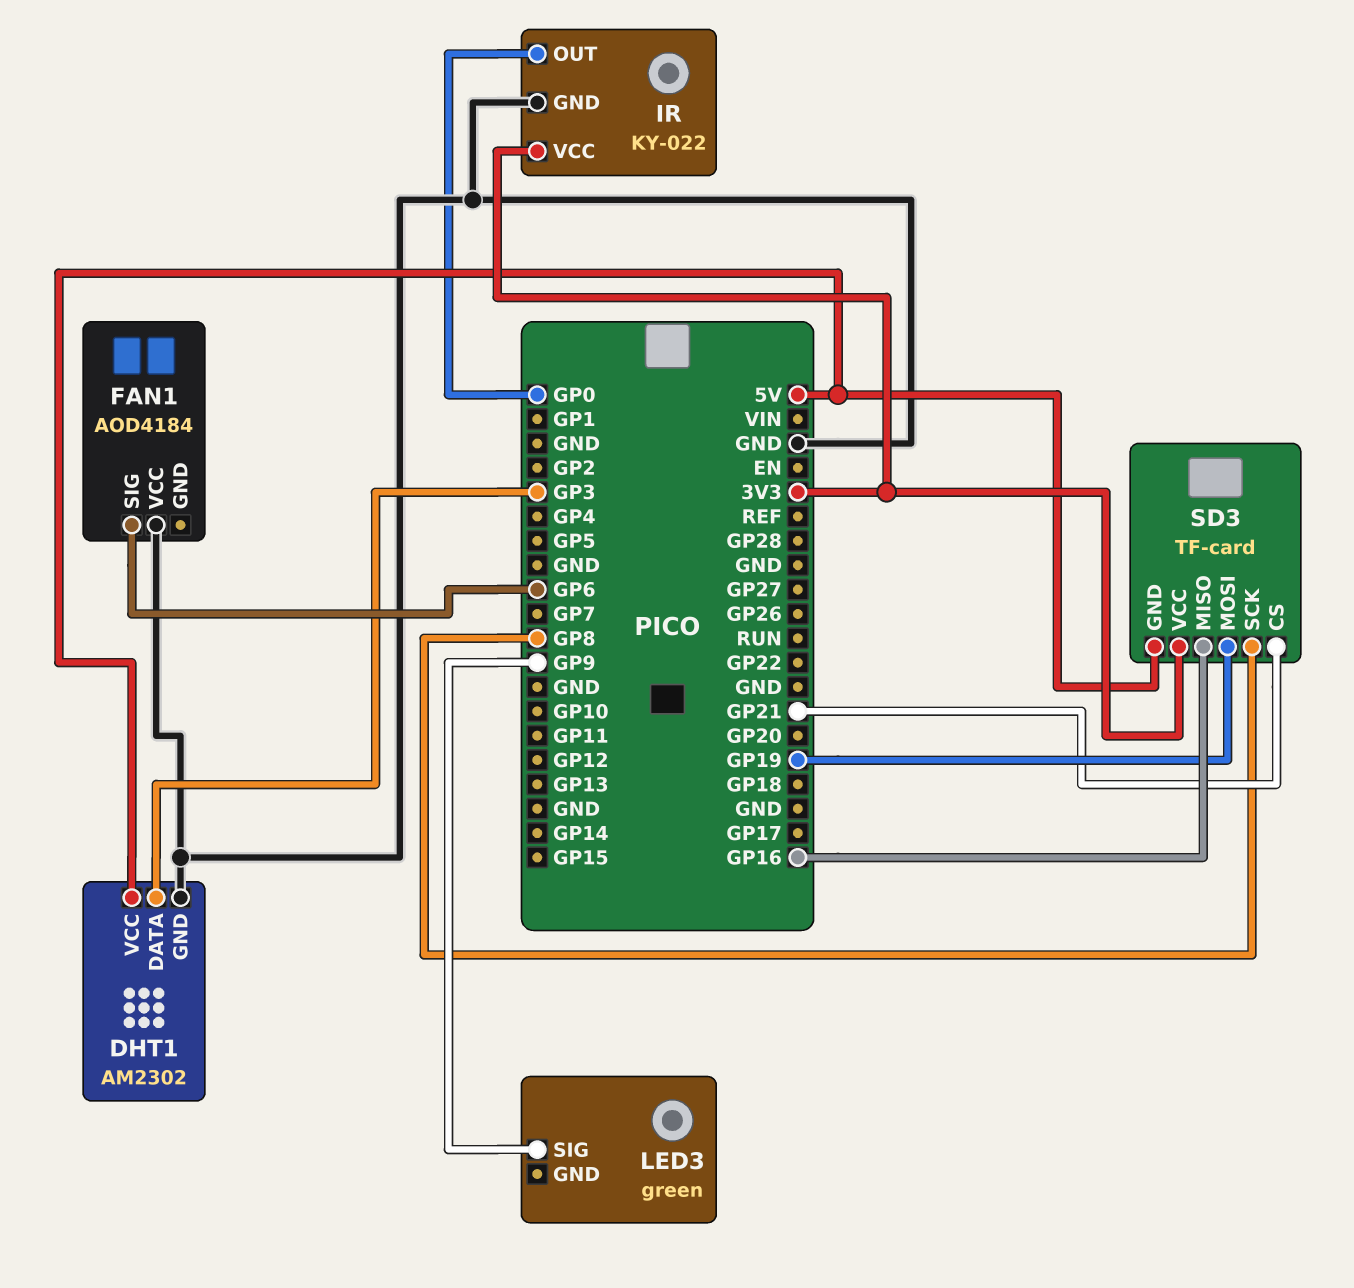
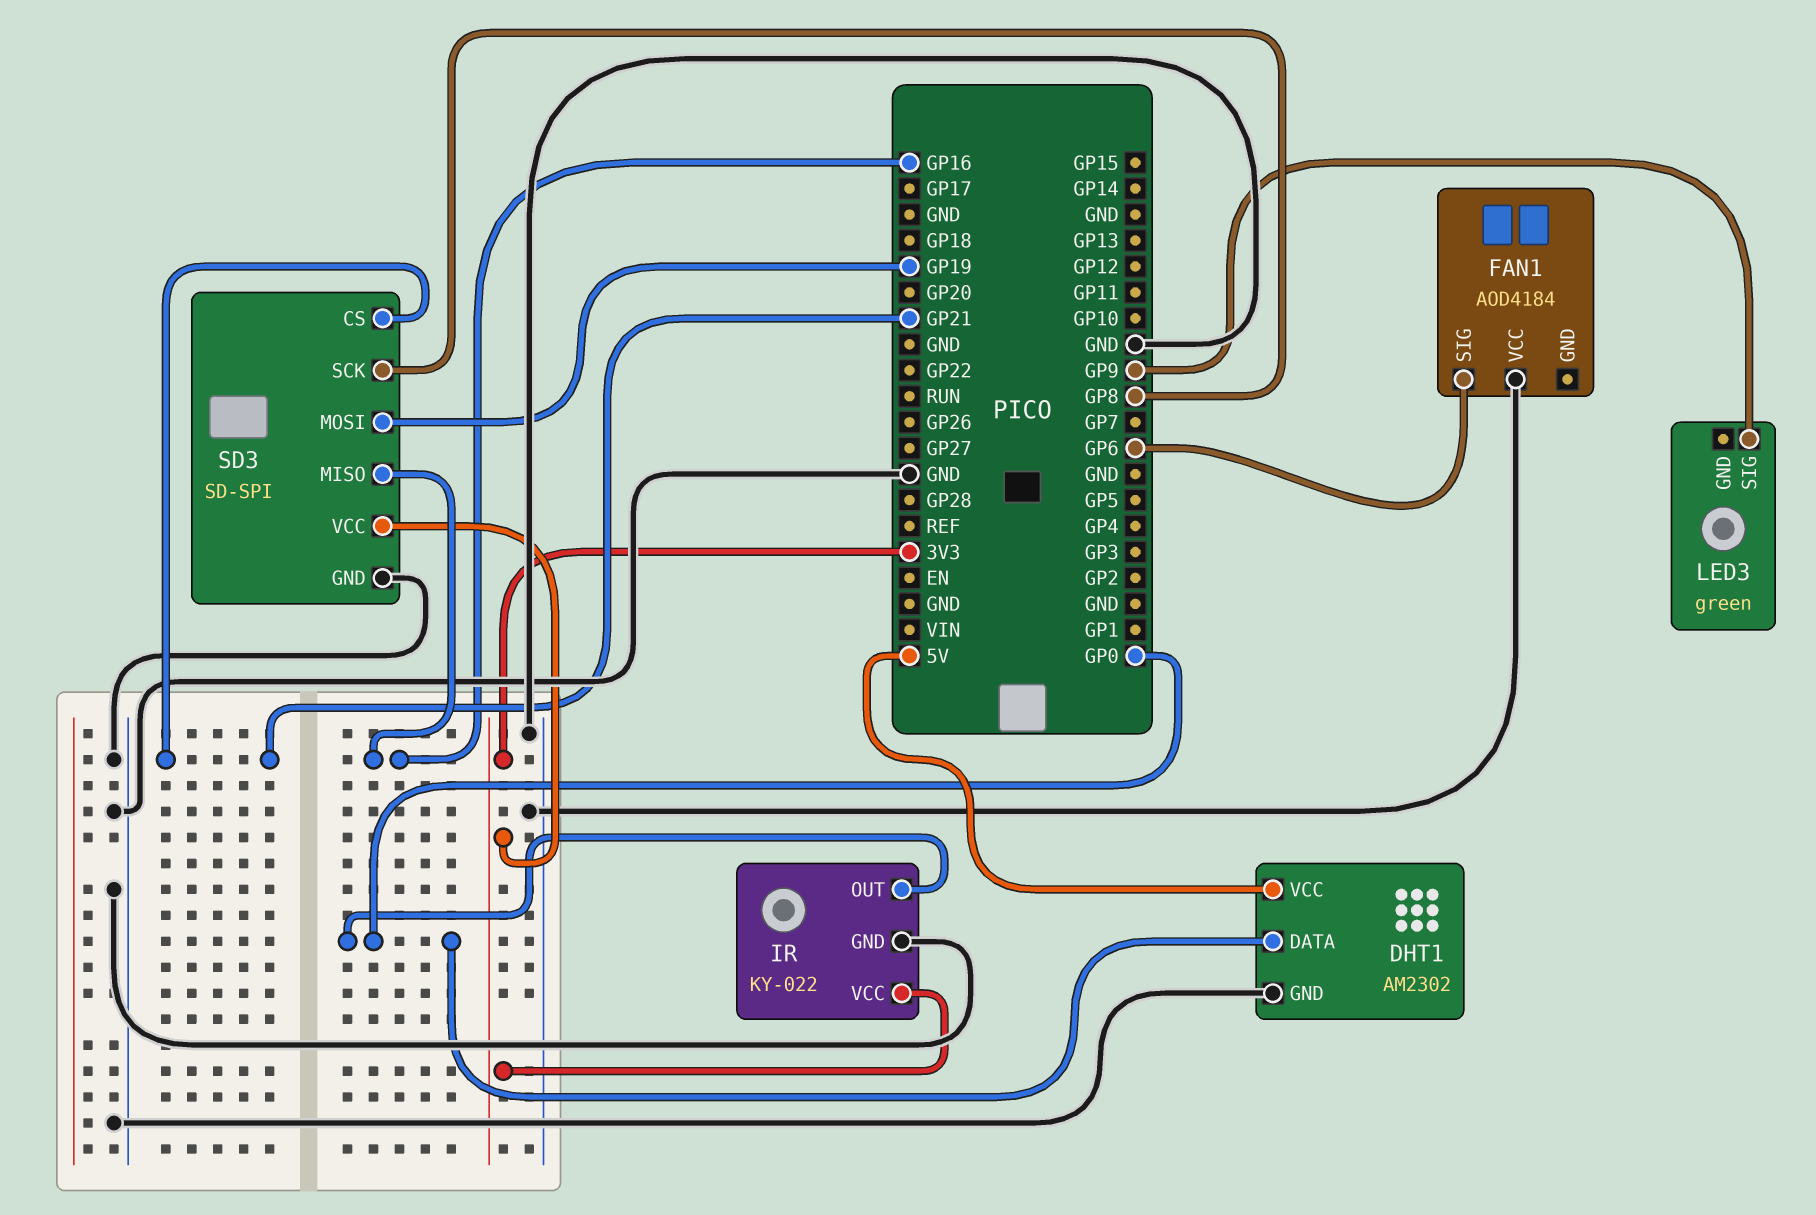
DHT1 pin DATA: GP3 -> GP0
SD3: TF-card -> SD-SPI
SD3 pin GND: 5V -> GND

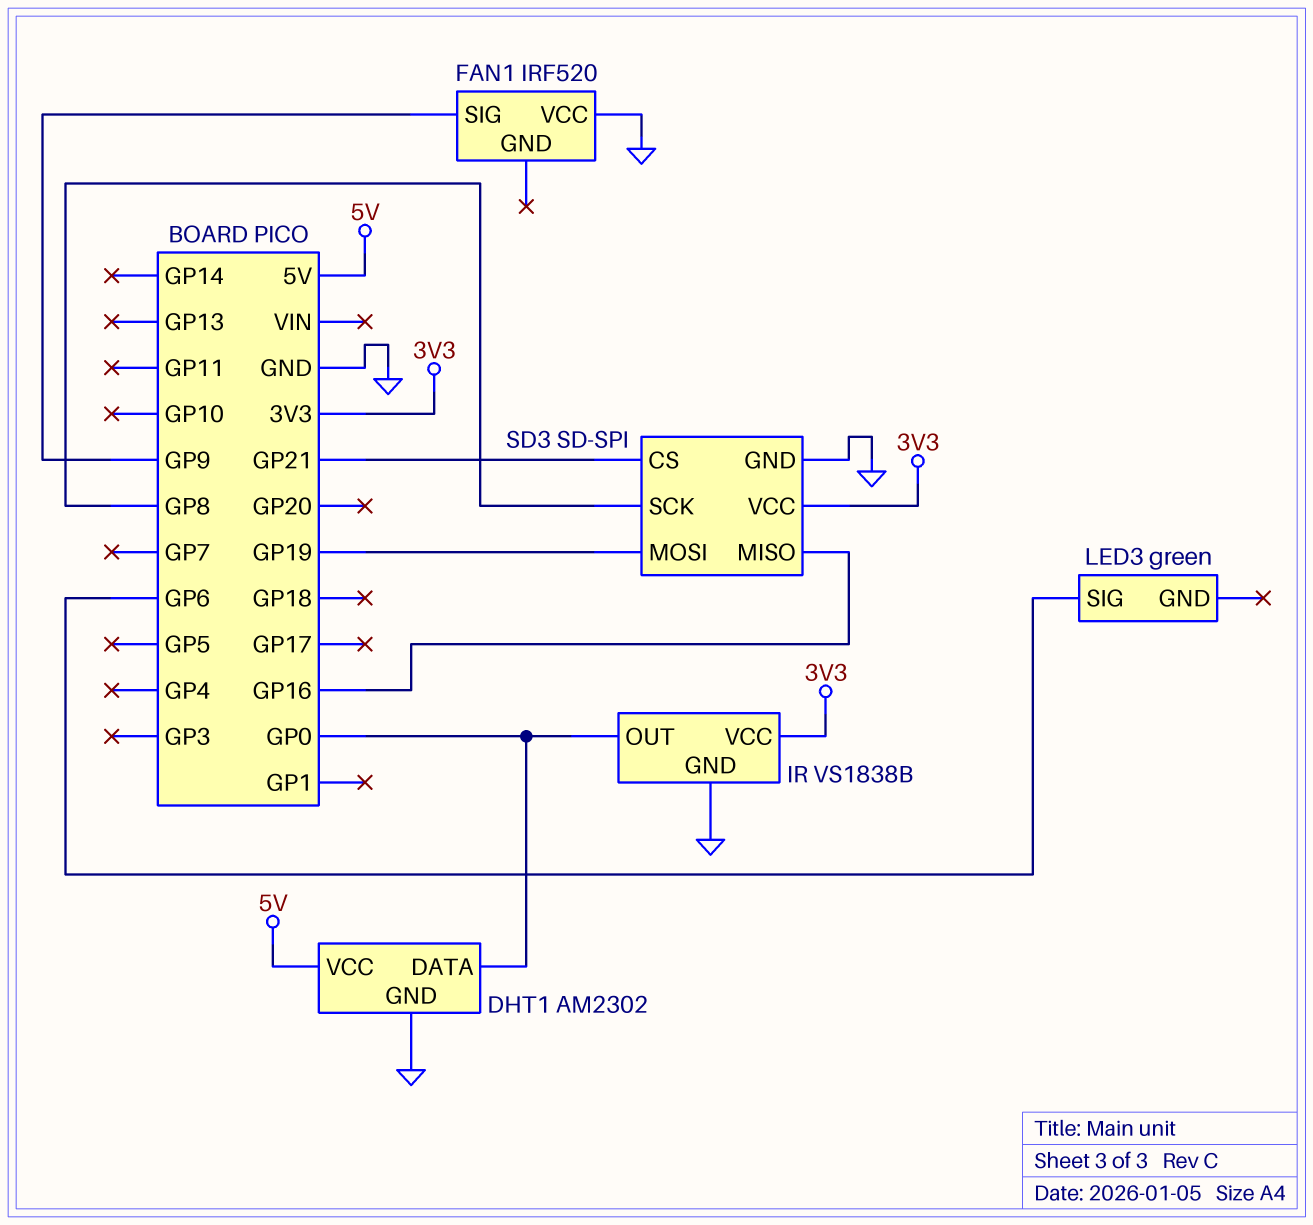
FAN1: AOD4184 -> IRF520
FAN1 pin SIG: GP6 -> GP9
IR: KY-022 -> VS1838B
LED3 pin SIG: GP9 -> GP6

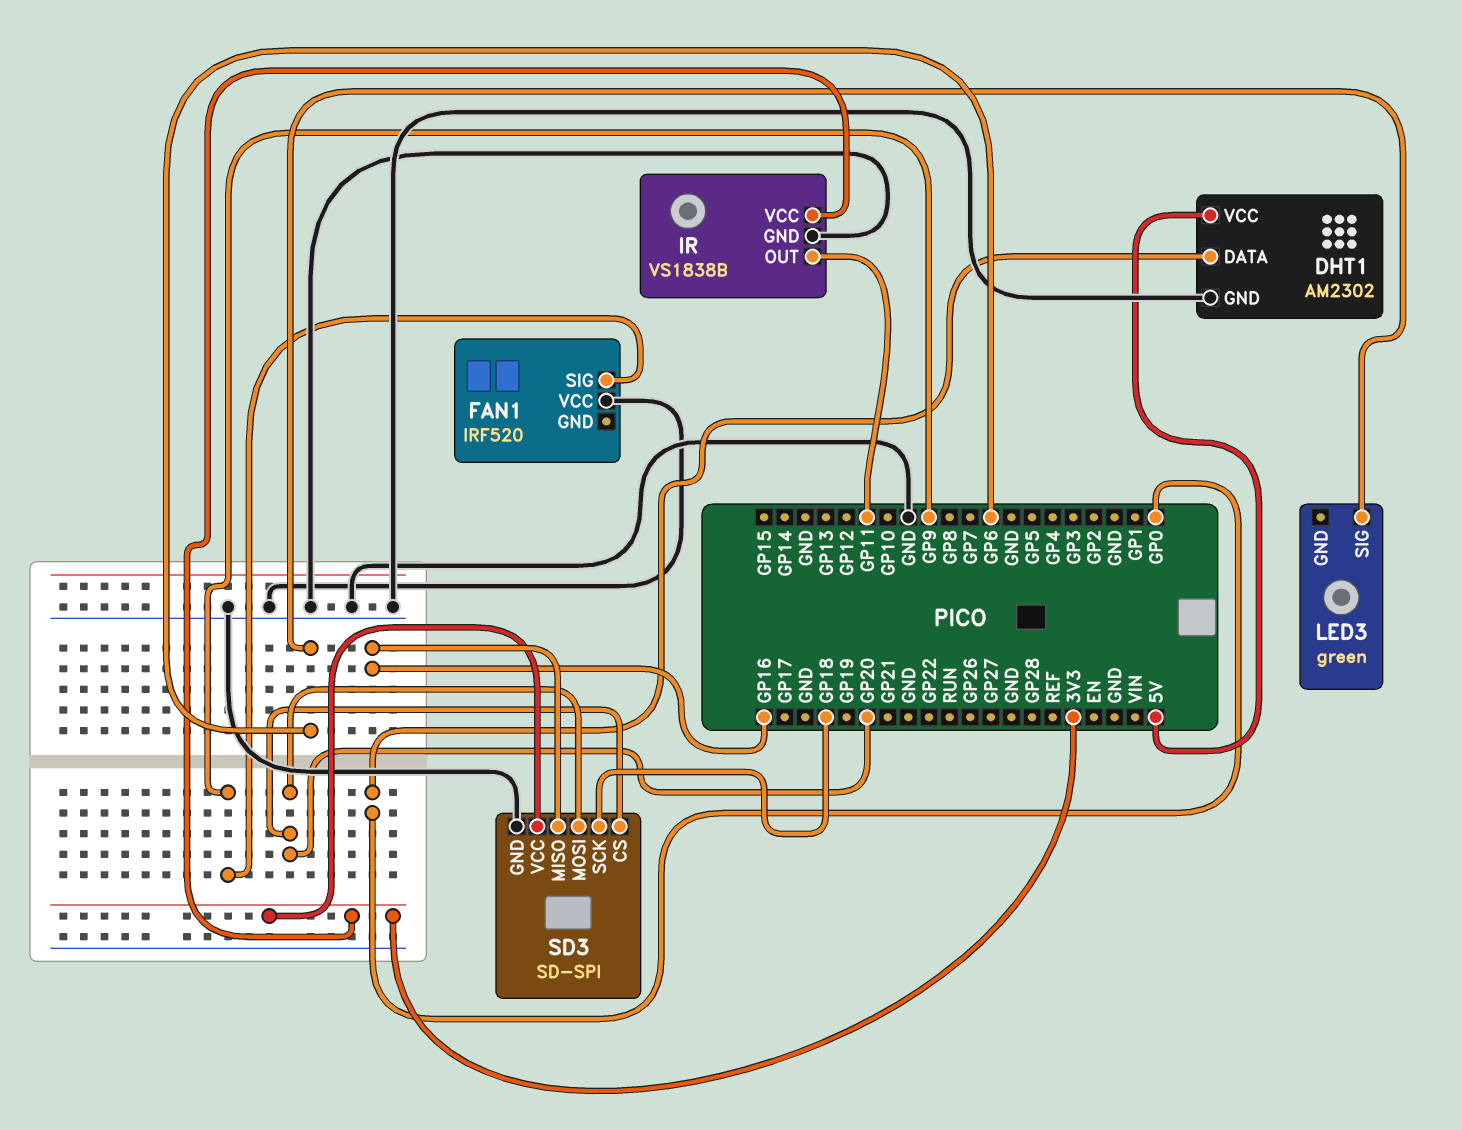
IR pin OUT: GP0 -> GP11
SD3 pin CS: GP21 -> GP20
SD3 pin MOSI: GP19 -> GP20
SD3 pin SCK: GP8 -> GP18

